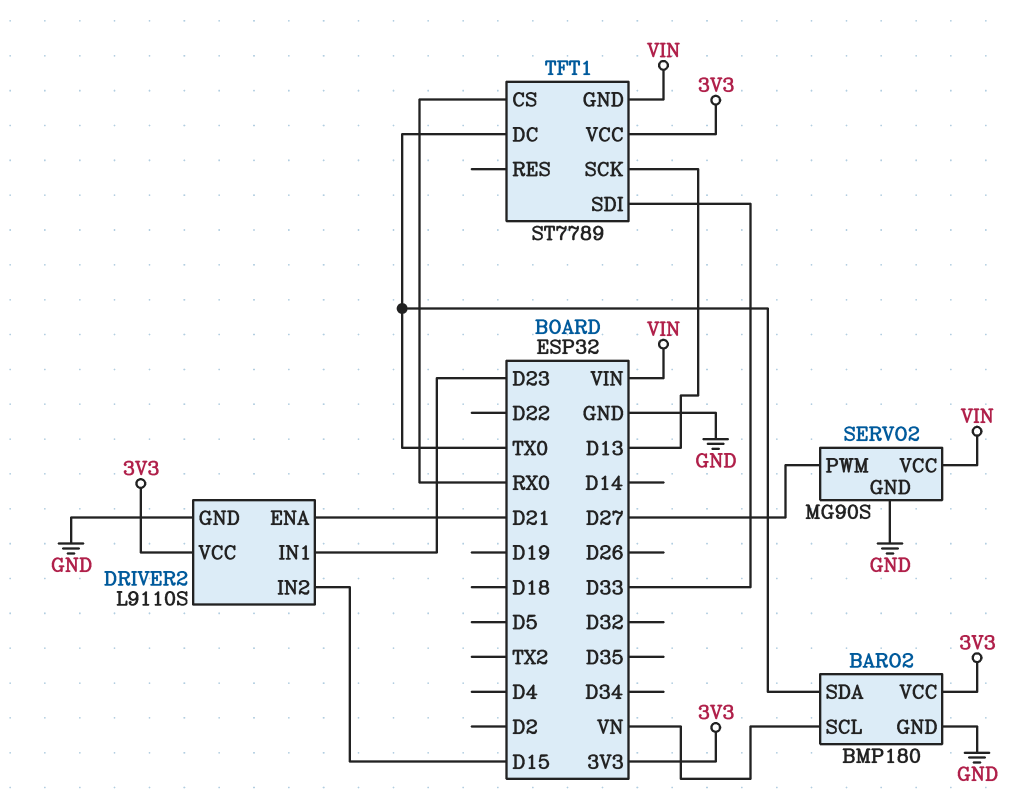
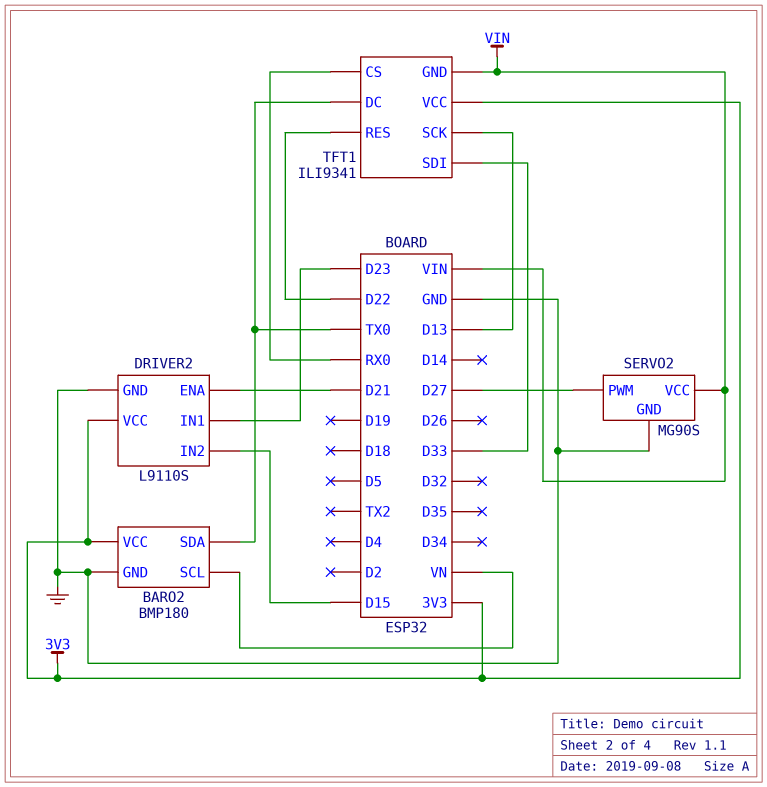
TFT1: ST7789 -> ILI9341
TFT1 pin RES: none -> D22

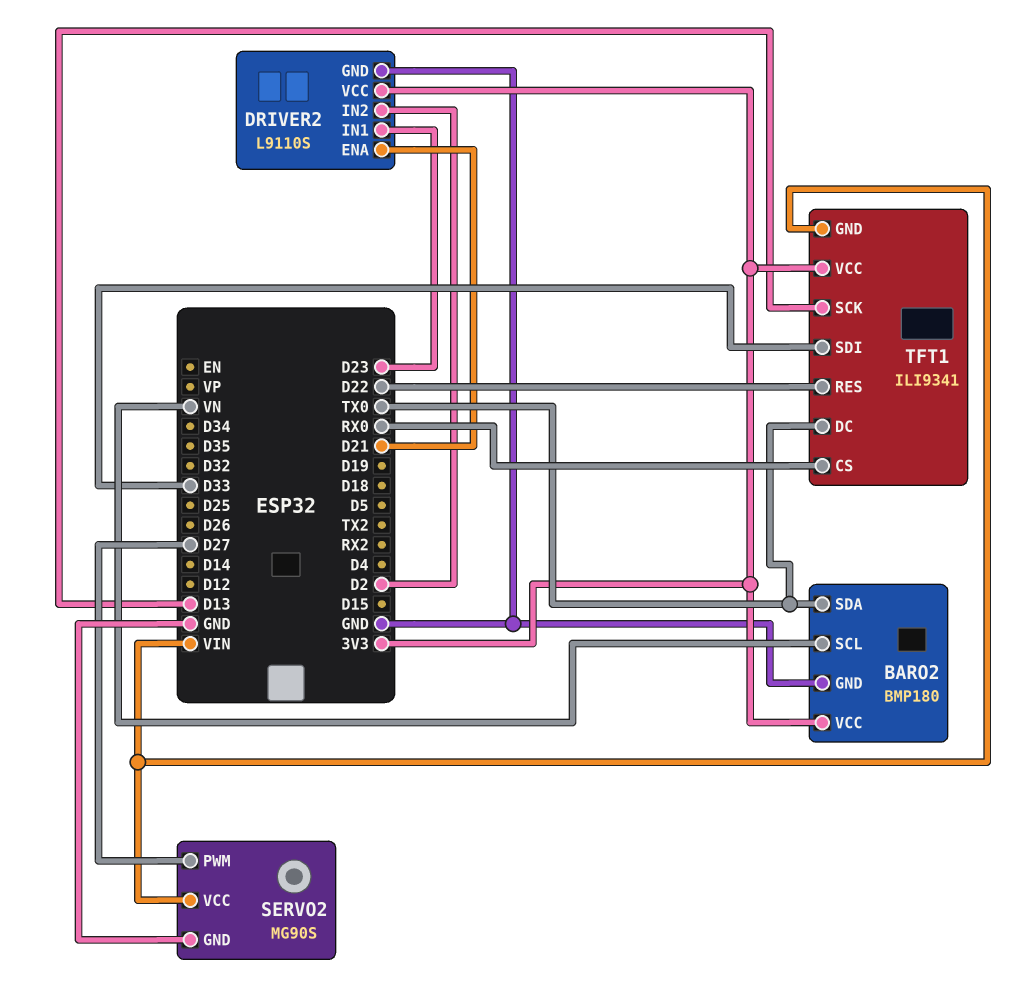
DRIVER2 pin IN2: D15 -> D2

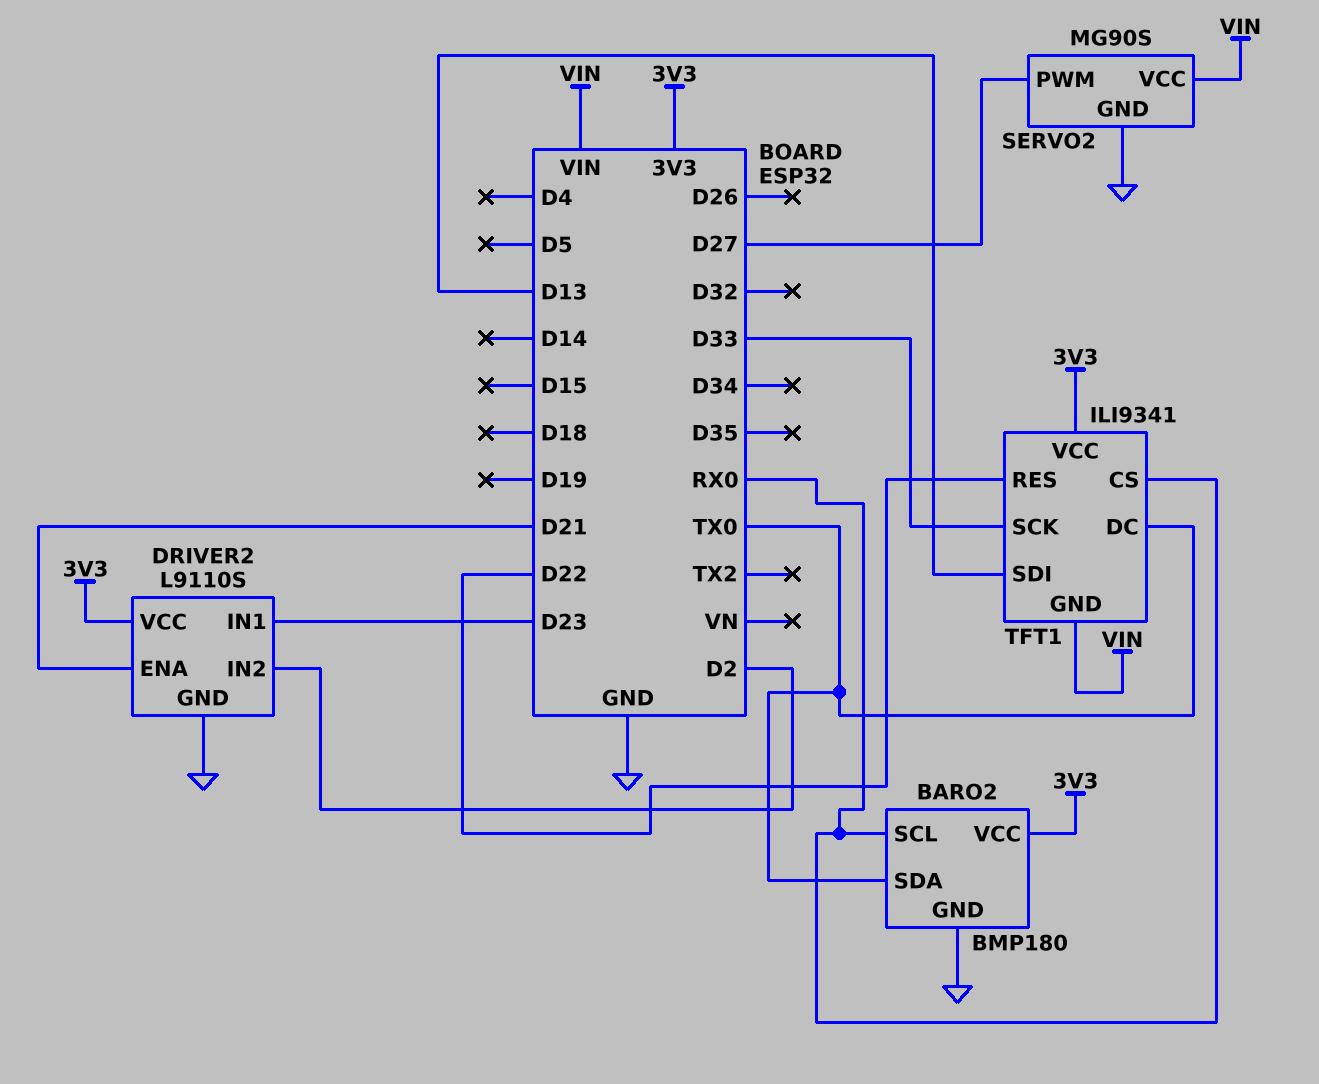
BARO2 pin SCL: VN -> RX0
TFT1 pin SCK: D13 -> D33
TFT1 pin SDI: D33 -> D13

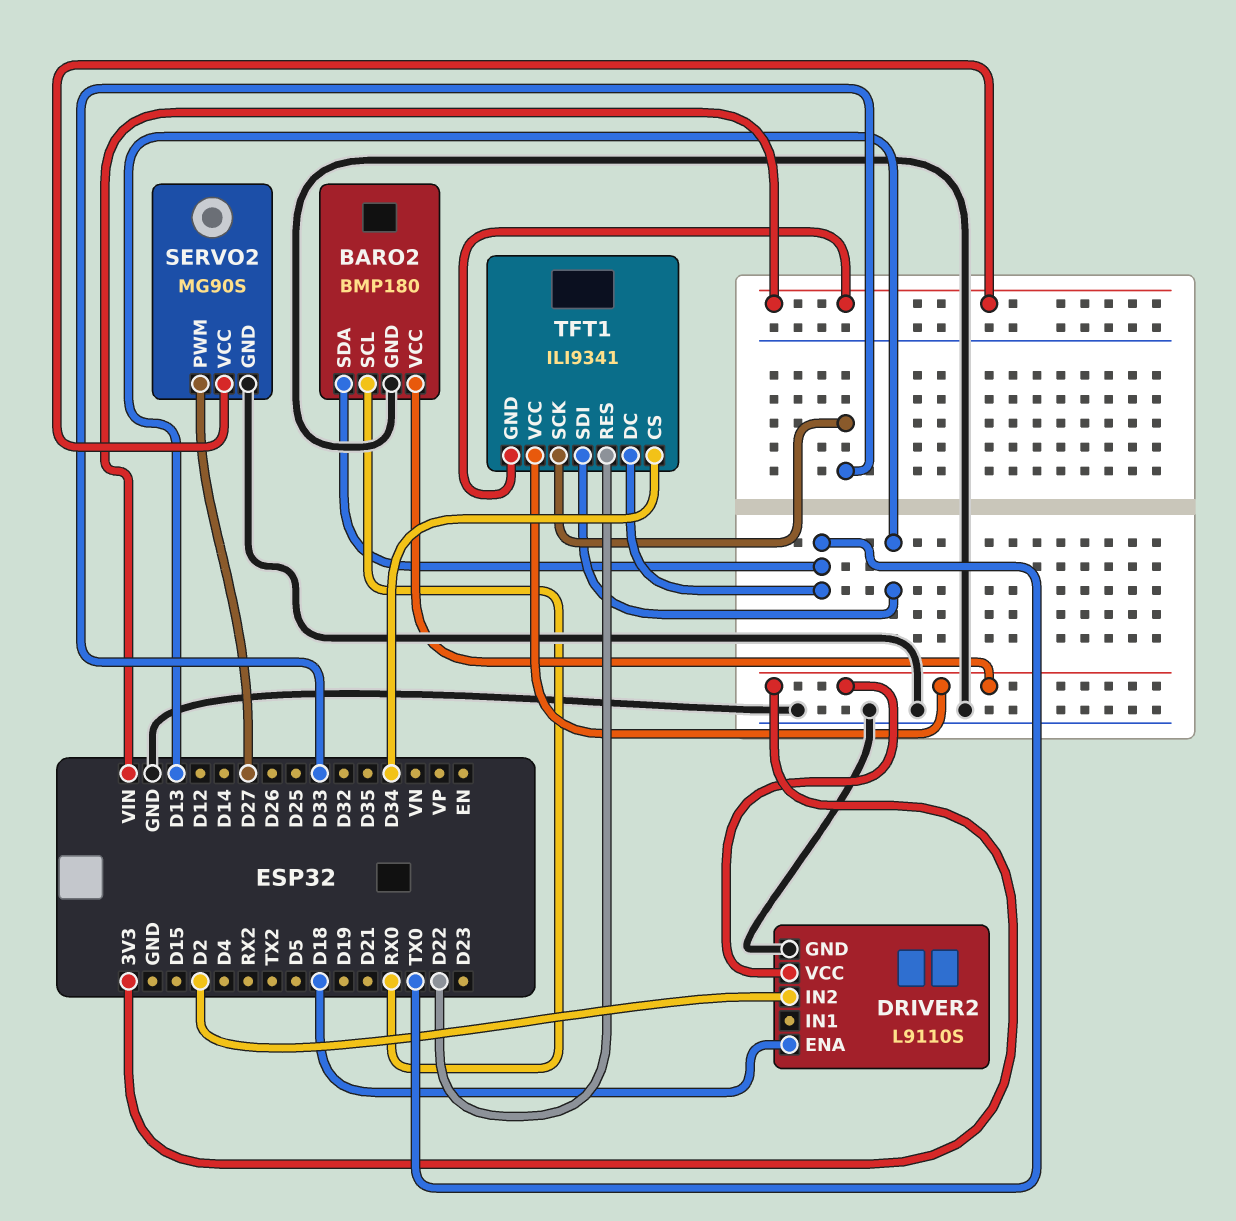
DRIVER2 pin ENA: D21 -> D18
DRIVER2 pin IN1: D23 -> none
TFT1 pin CS: RX0 -> D34

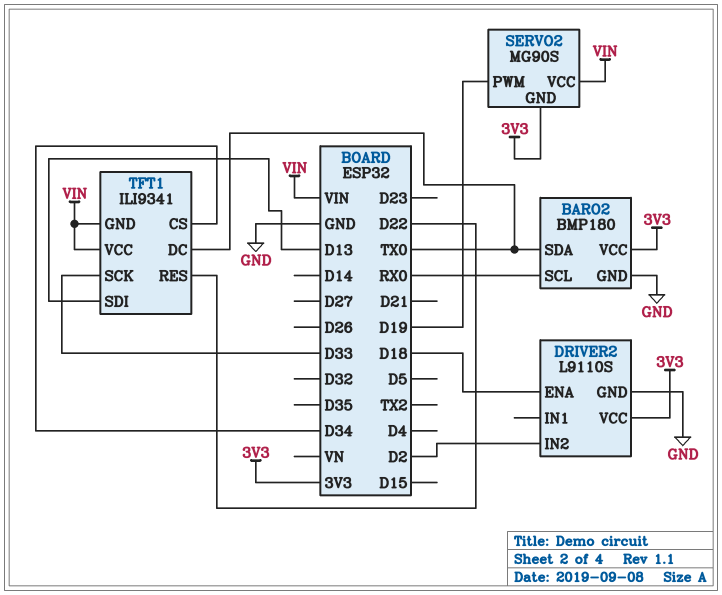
SERVO2 pin GND: GND -> 3V3
SERVO2 pin PWM: D27 -> D19
TFT1 pin VCC: 3V3 -> VIN

